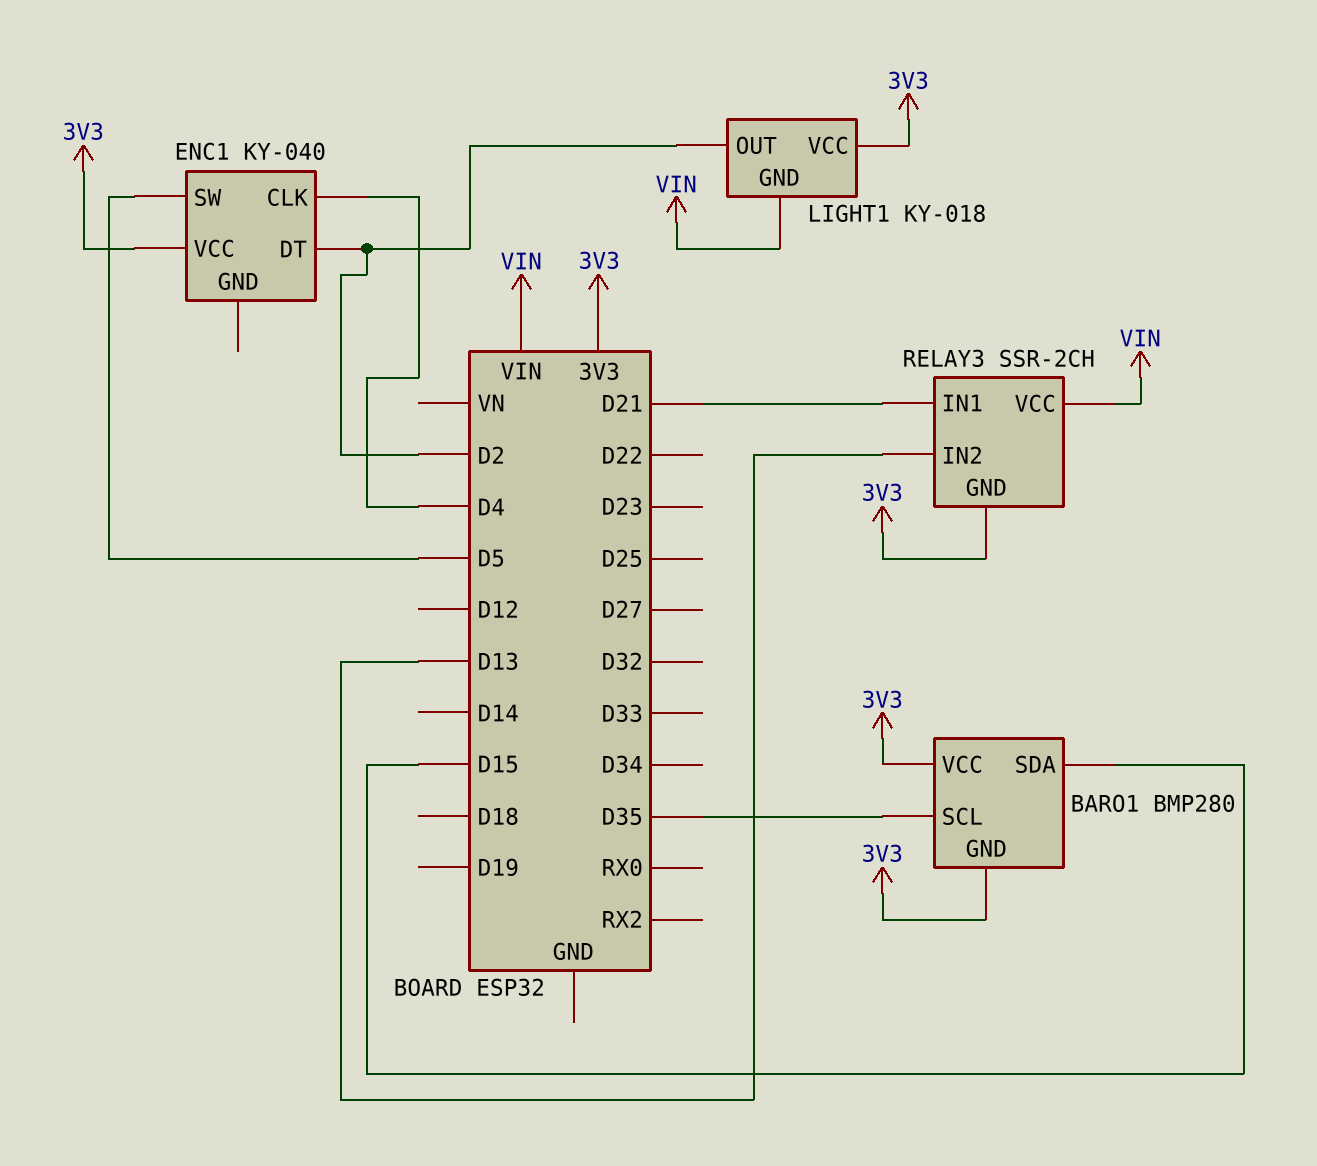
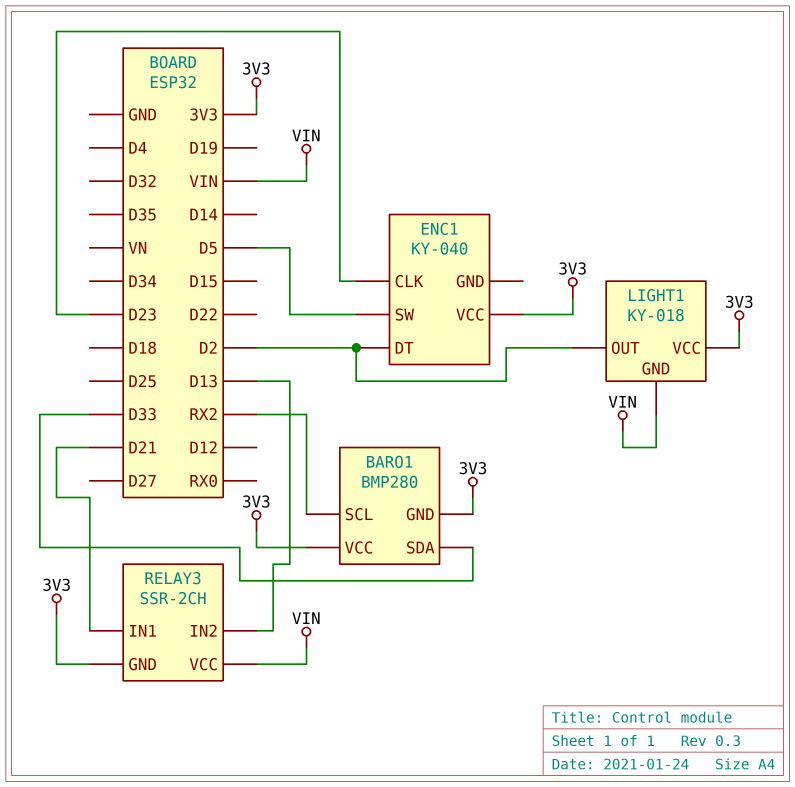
BARO1 pin SCL: D35 -> RX2
BARO1 pin SDA: D15 -> D33
ENC1 pin CLK: D4 -> D23

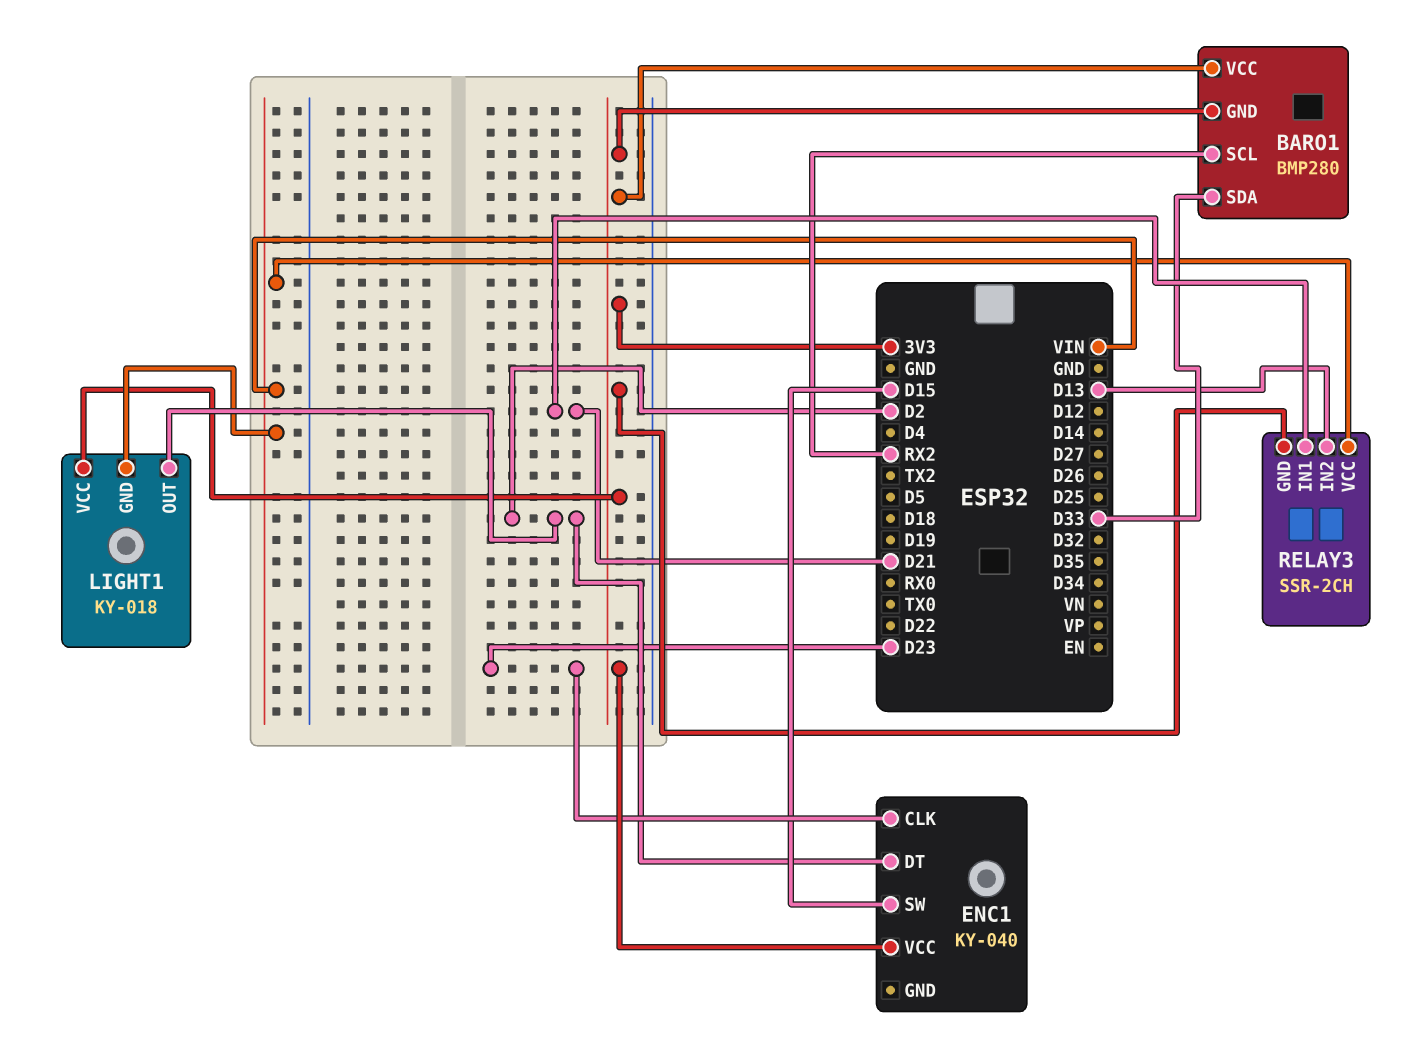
ENC1 pin SW: D5 -> D15

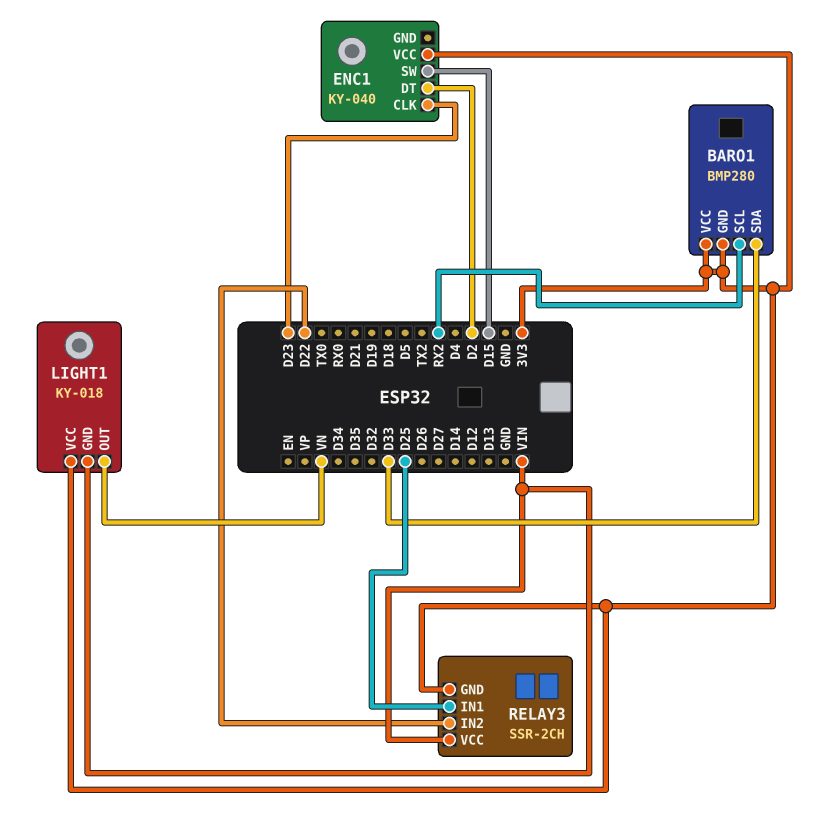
LIGHT1 pin OUT: D2 -> VN
RELAY3 pin IN1: D21 -> D25
RELAY3 pin IN2: D13 -> D22

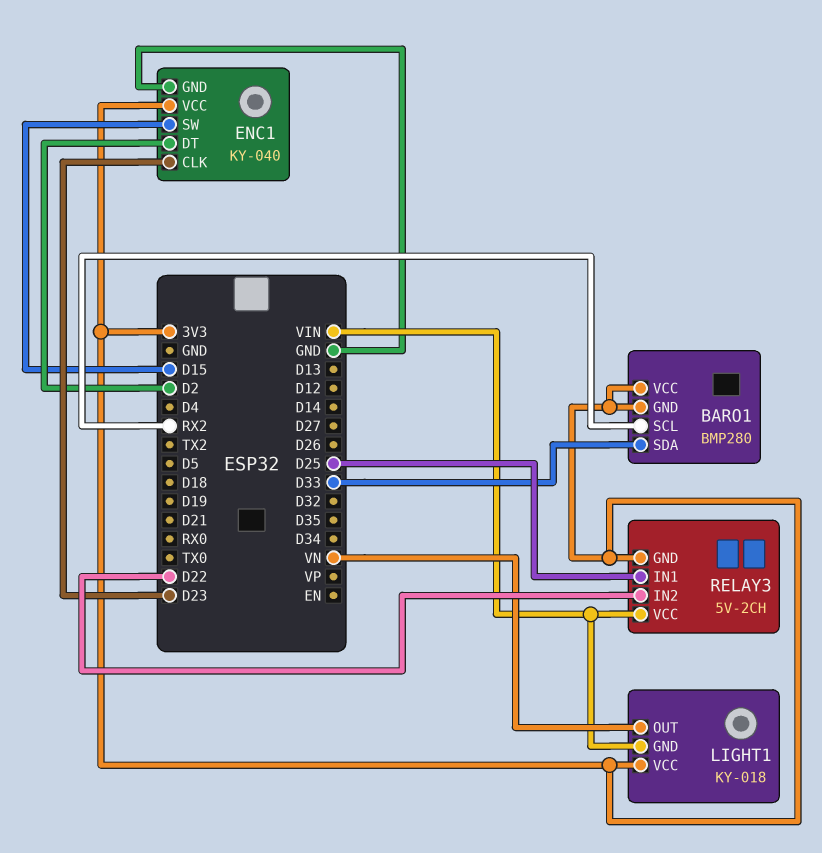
ENC1 pin GND: none -> GND
RELAY3: SSR-2CH -> 5V-2CH

